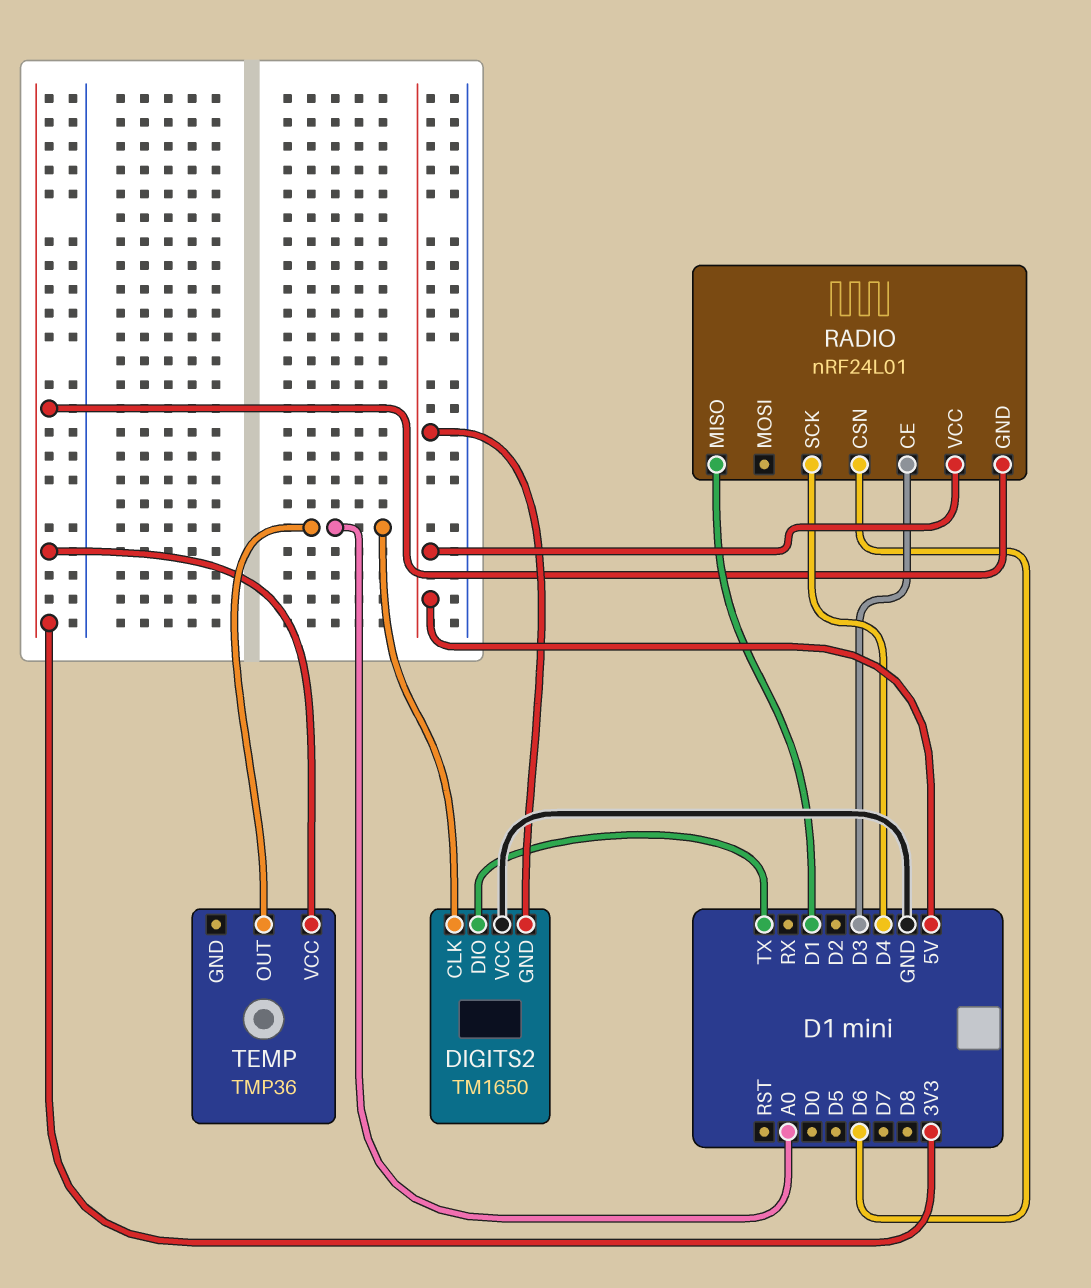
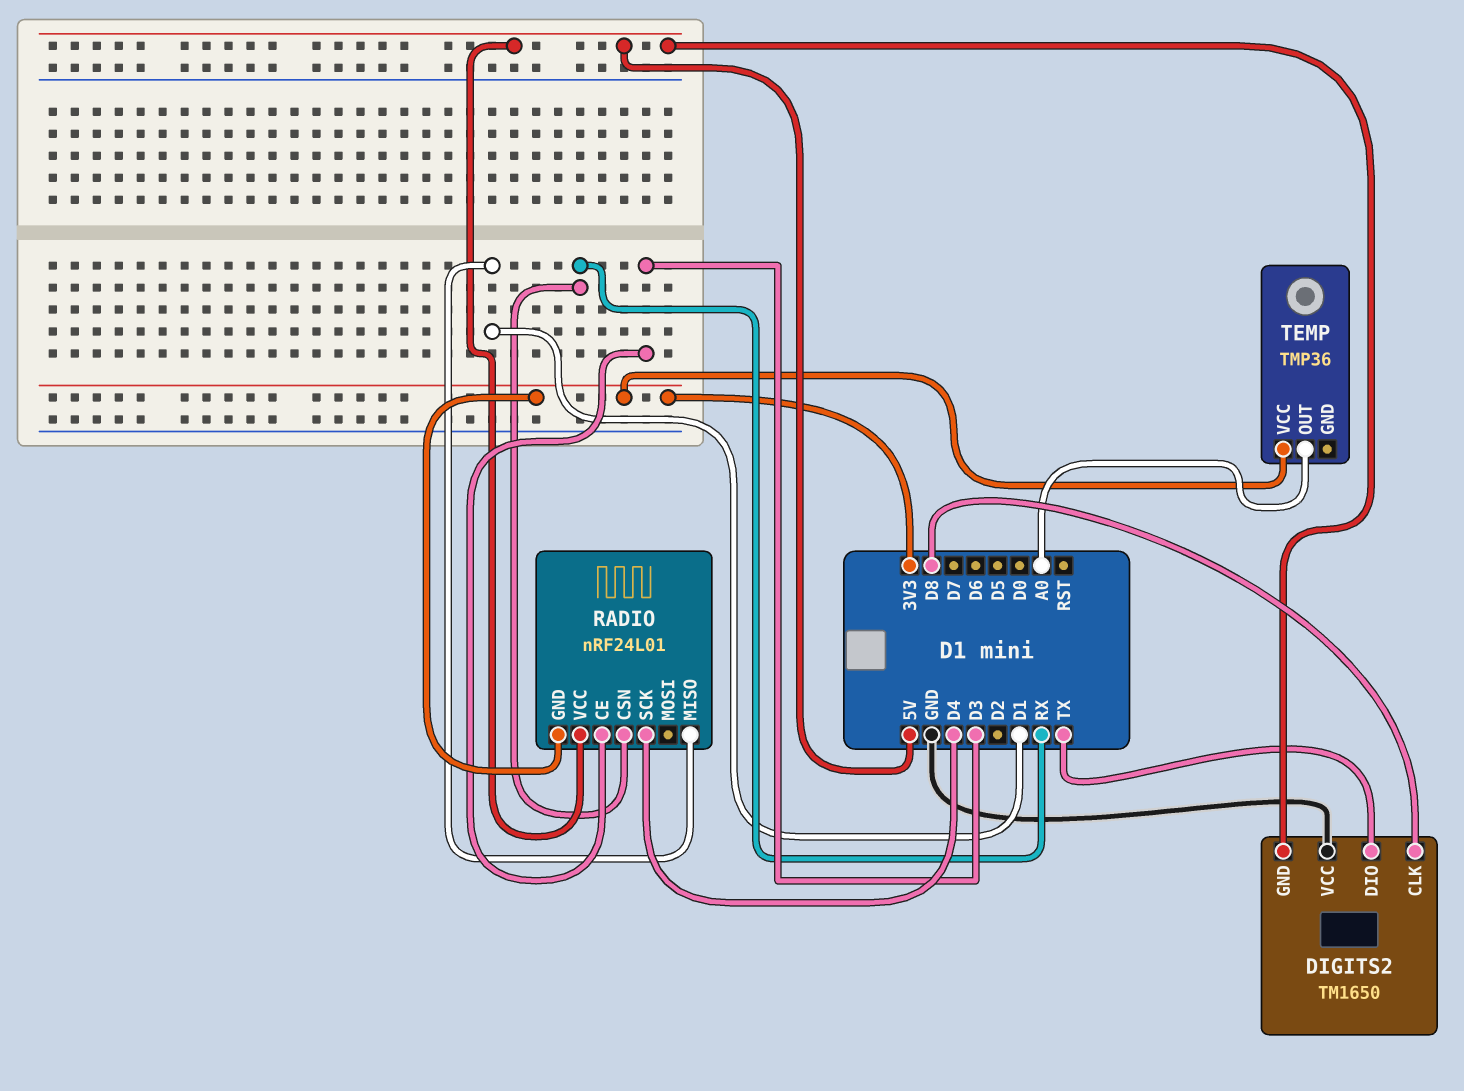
DIGITS2 pin CLK: A0 -> D8
RADIO pin CSN: D6 -> RX

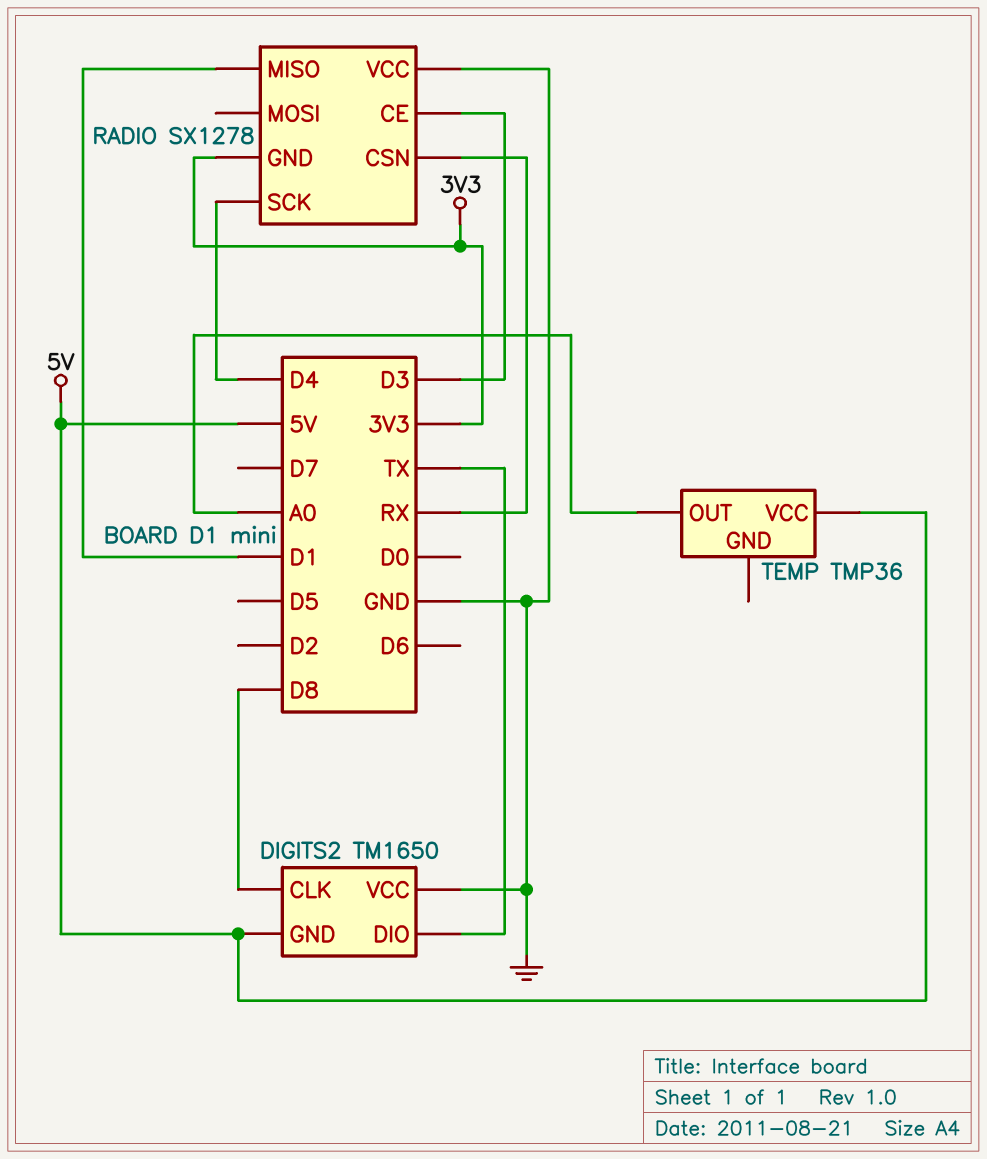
RADIO: nRF24L01 -> SX1278
RADIO pin VCC: 5V -> GND
TEMP pin VCC: 3V3 -> 5V

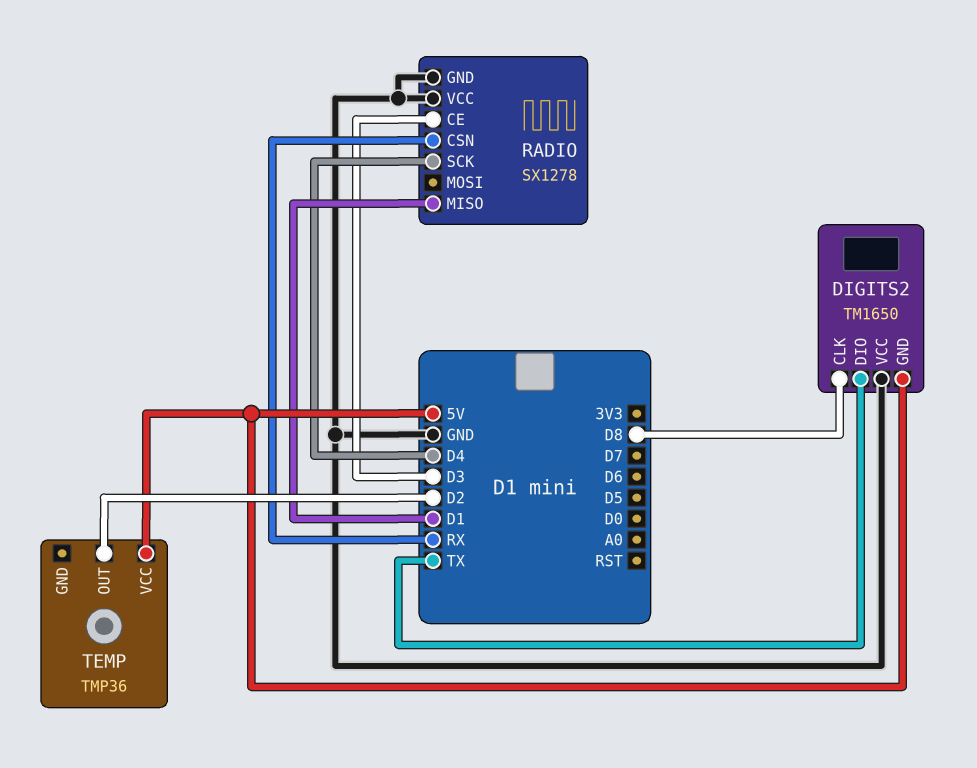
RADIO pin GND: 3V3 -> GND
TEMP pin OUT: A0 -> D2

